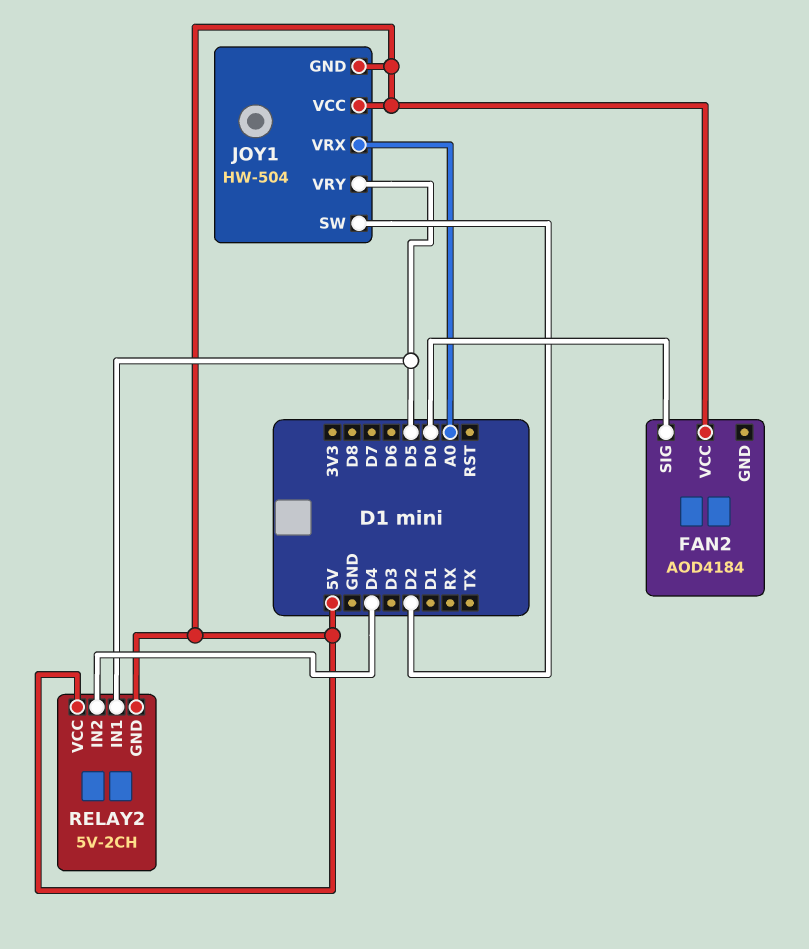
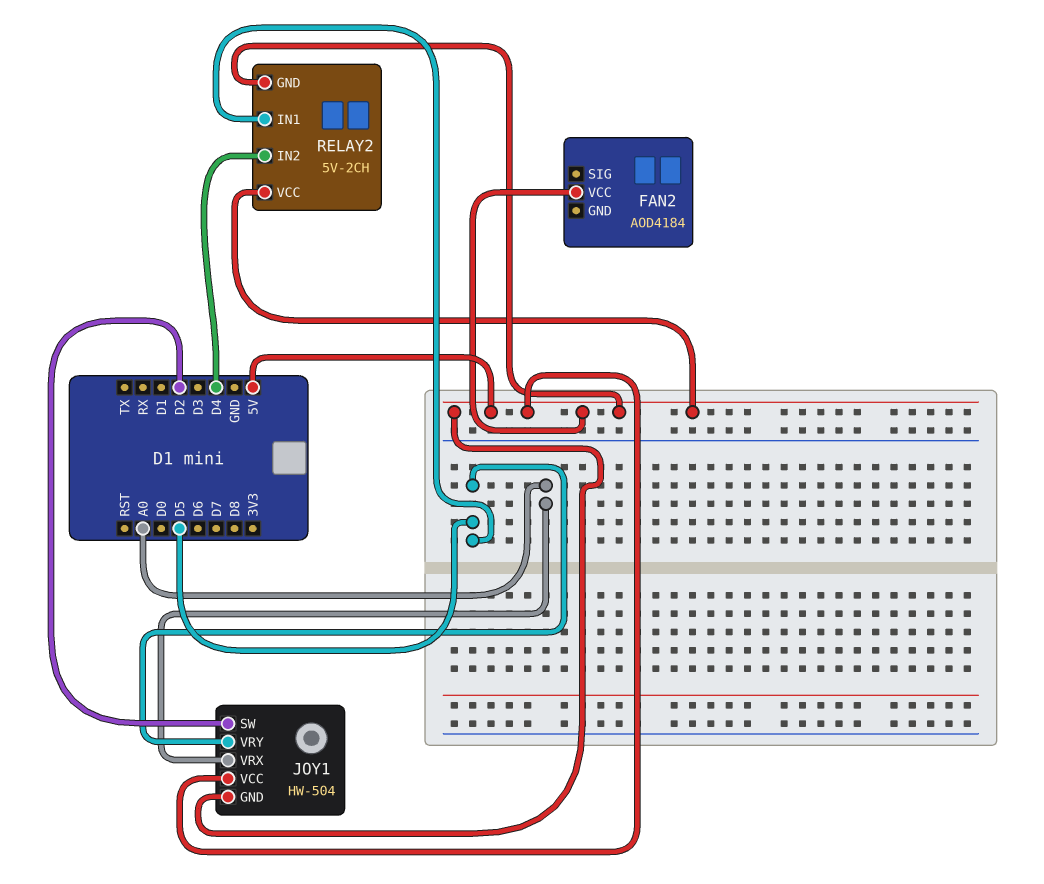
FAN2 pin SIG: D0 -> none

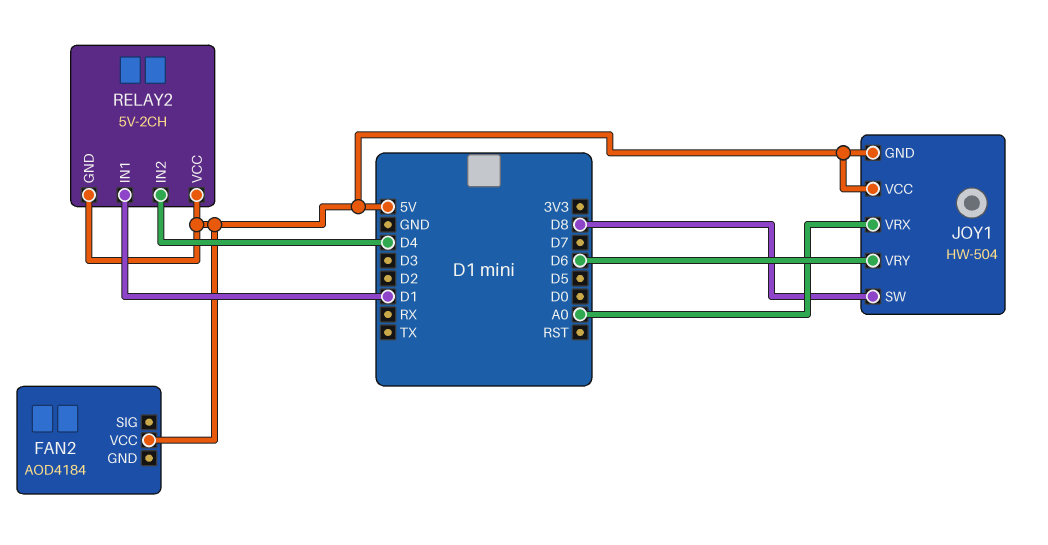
JOY1 pin SW: D2 -> D8
JOY1 pin VRY: D5 -> D6
RELAY2 pin IN1: D5 -> D1

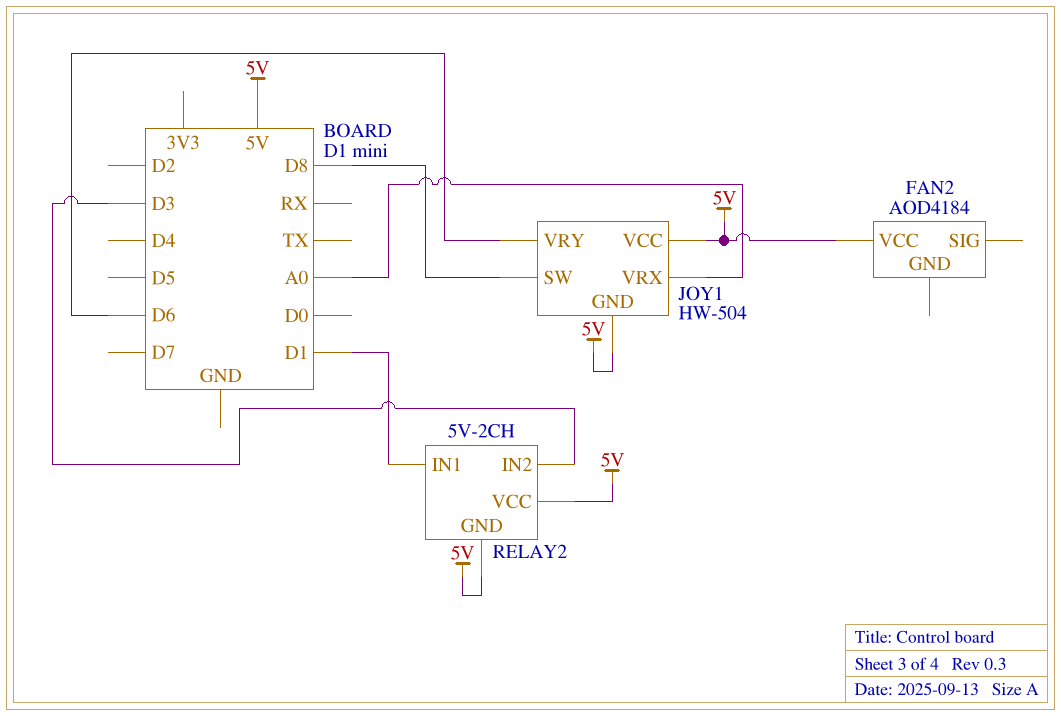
RELAY2 pin IN2: D4 -> D3

